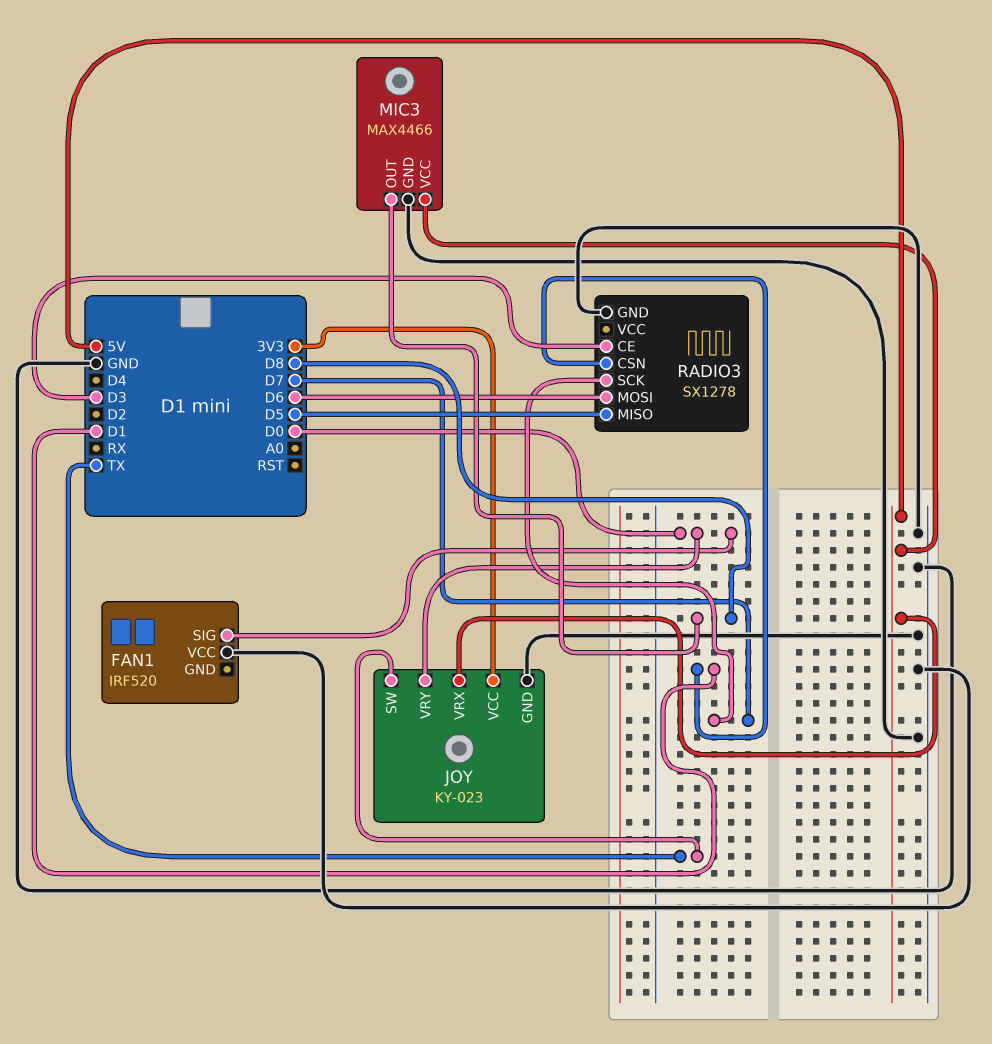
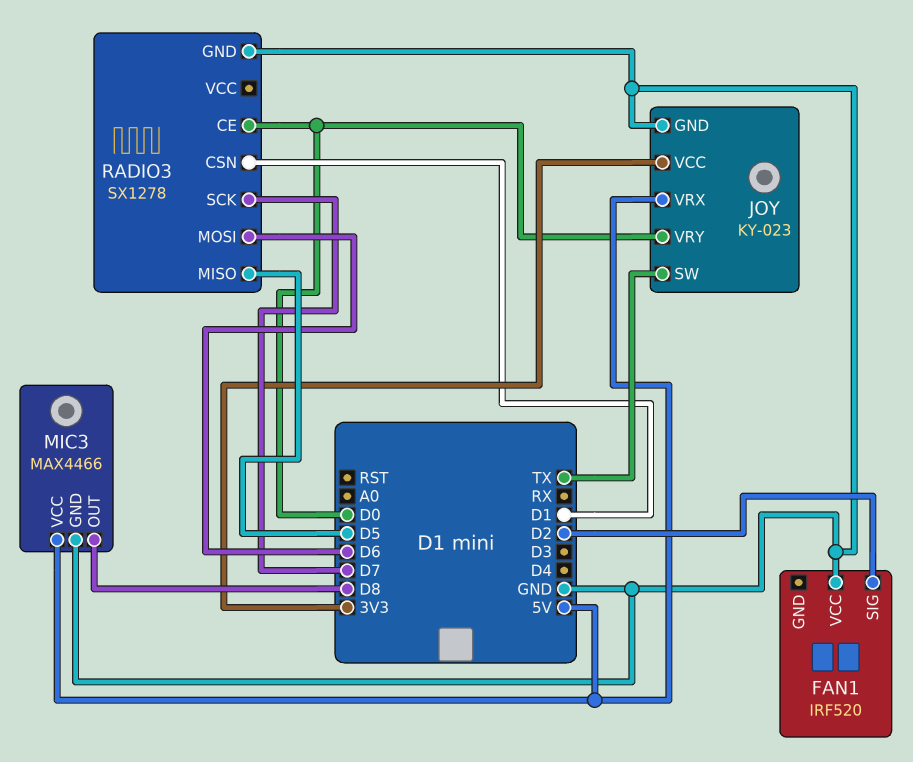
FAN1 pin SIG: D0 -> D2
RADIO3 pin CE: D3 -> D0

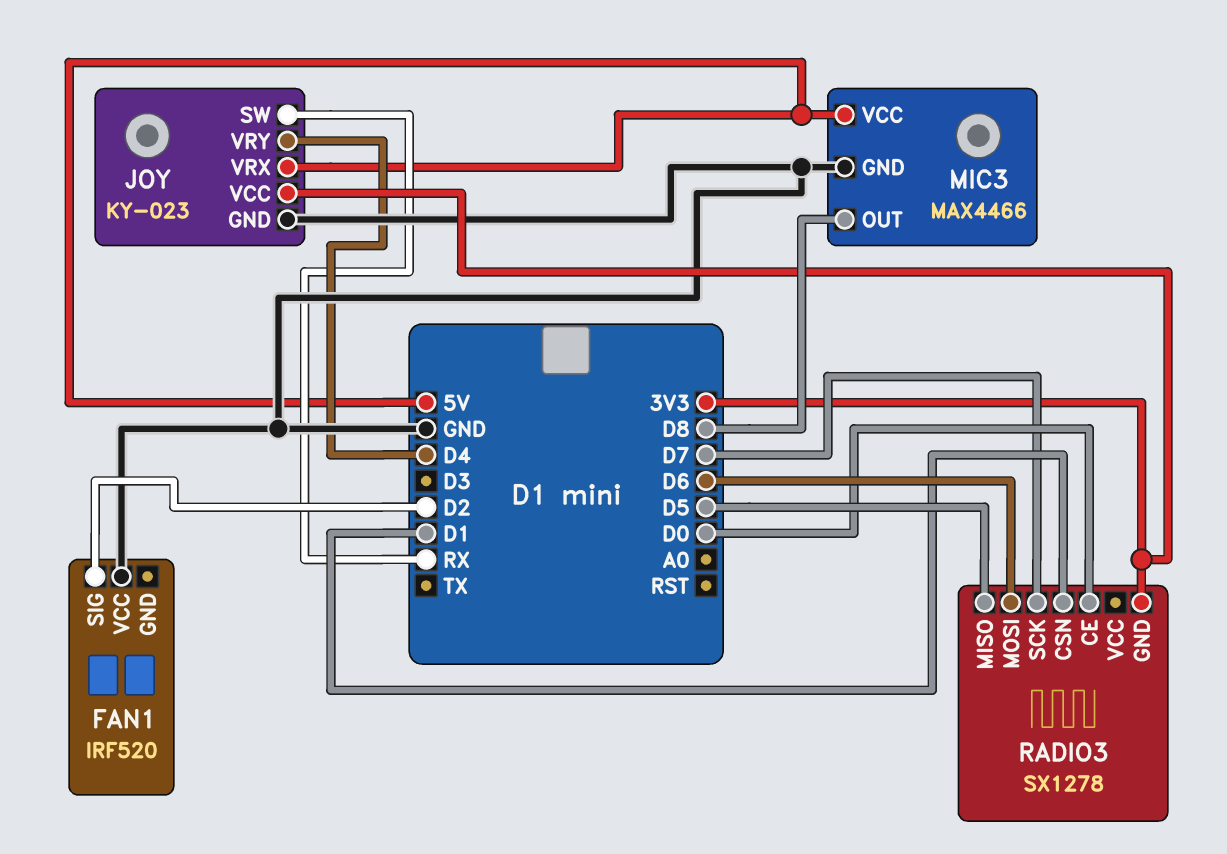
JOY pin SW: TX -> RX
JOY pin VRY: D0 -> D4
RADIO3 pin GND: GND -> 3V3

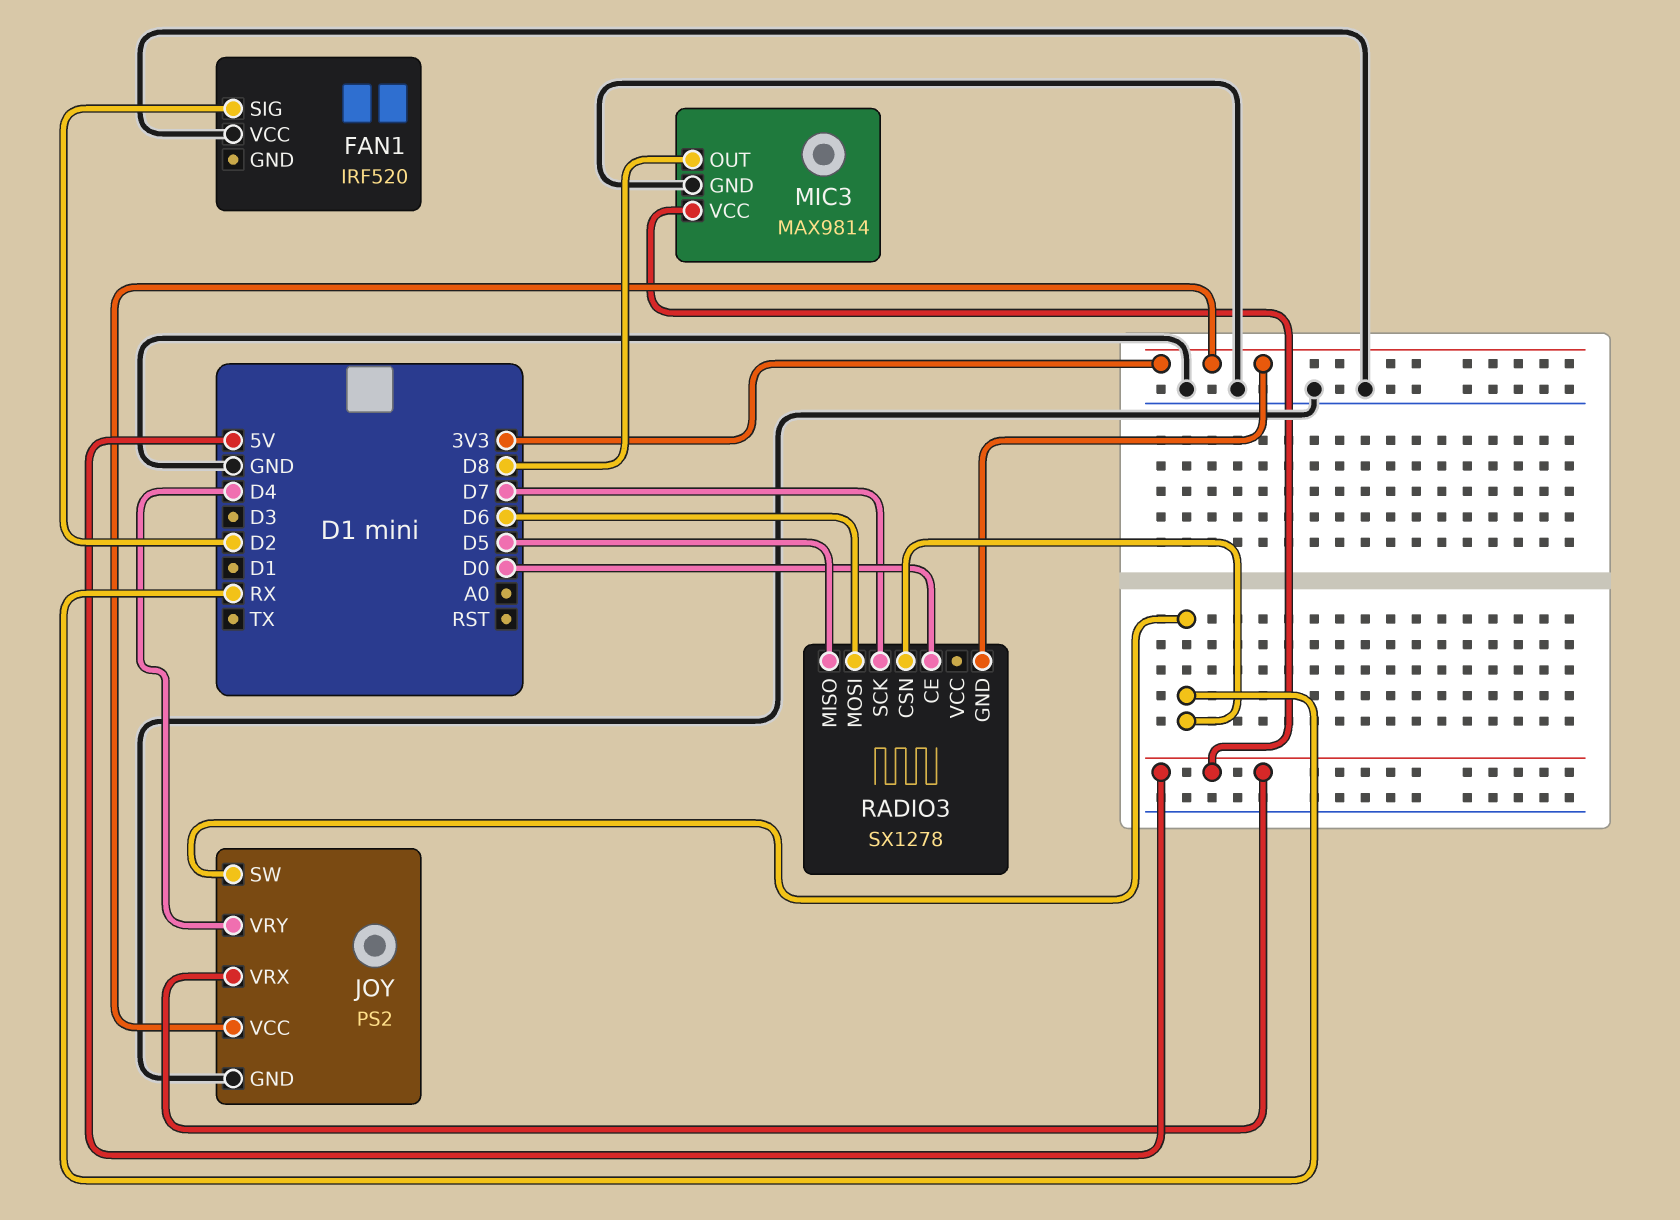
JOY: KY-023 -> PS2
MIC3: MAX4466 -> MAX9814
RADIO3 pin CSN: D1 -> RX

